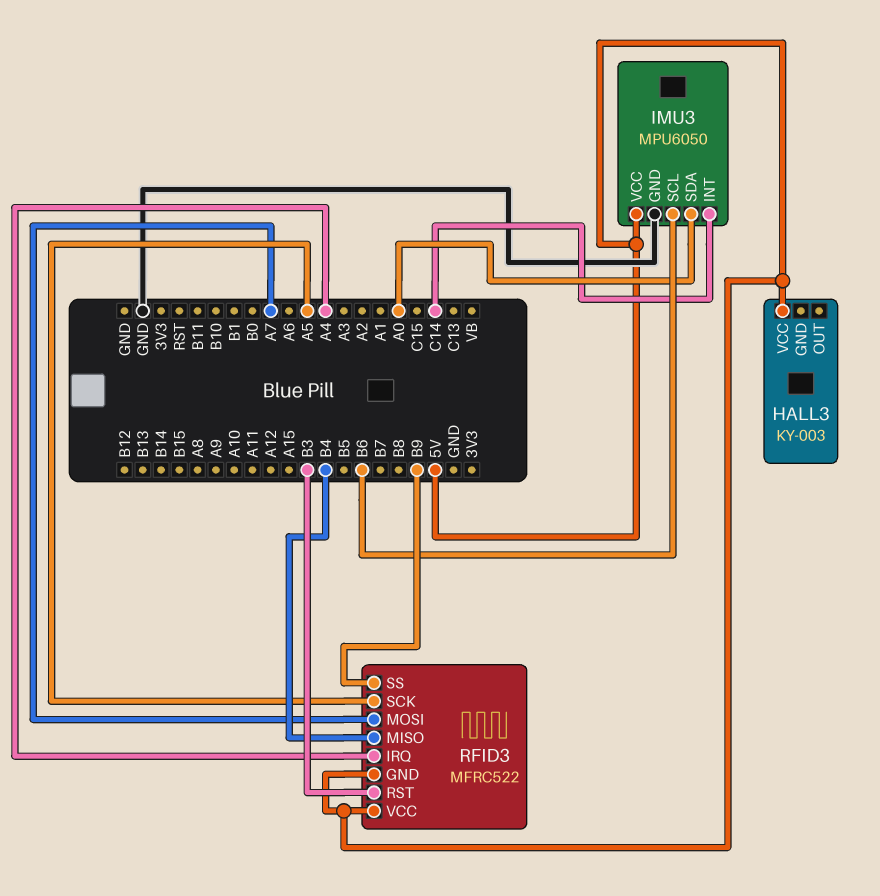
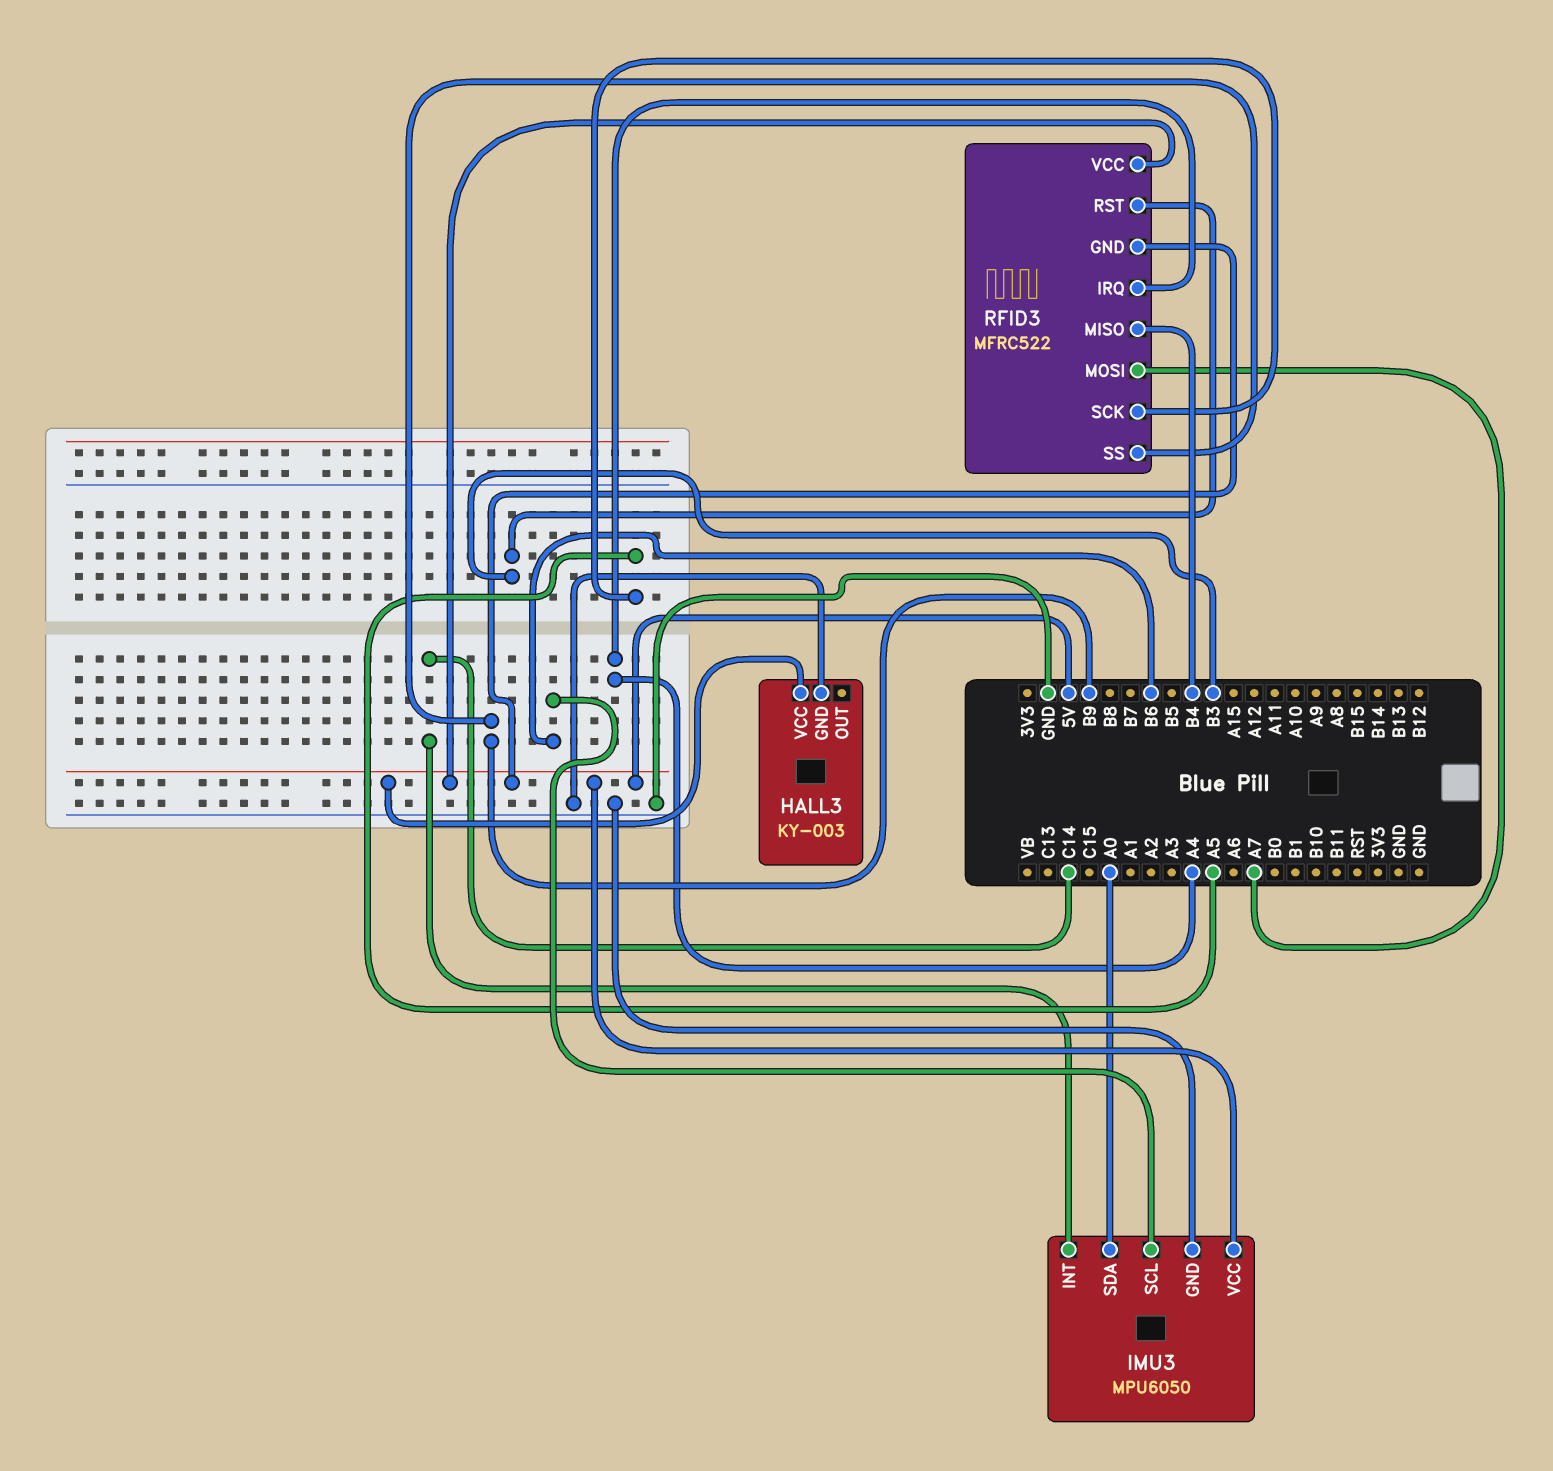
HALL3 pin GND: none -> GND

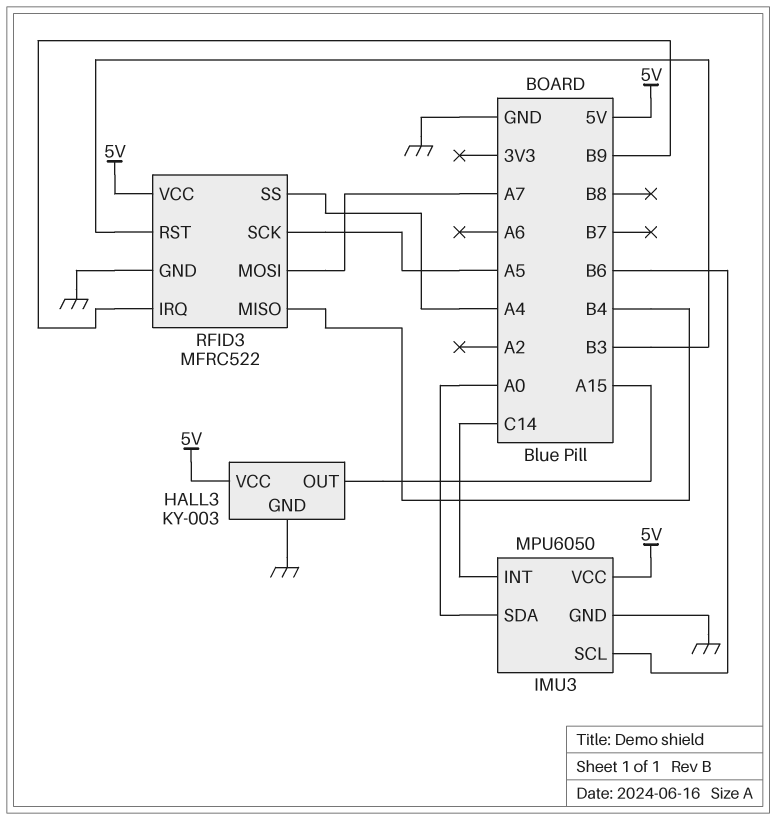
HALL3 pin OUT: none -> A15
RFID3 pin GND: 5V -> GND
RFID3 pin IRQ: A4 -> B9
RFID3 pin SS: B9 -> A4

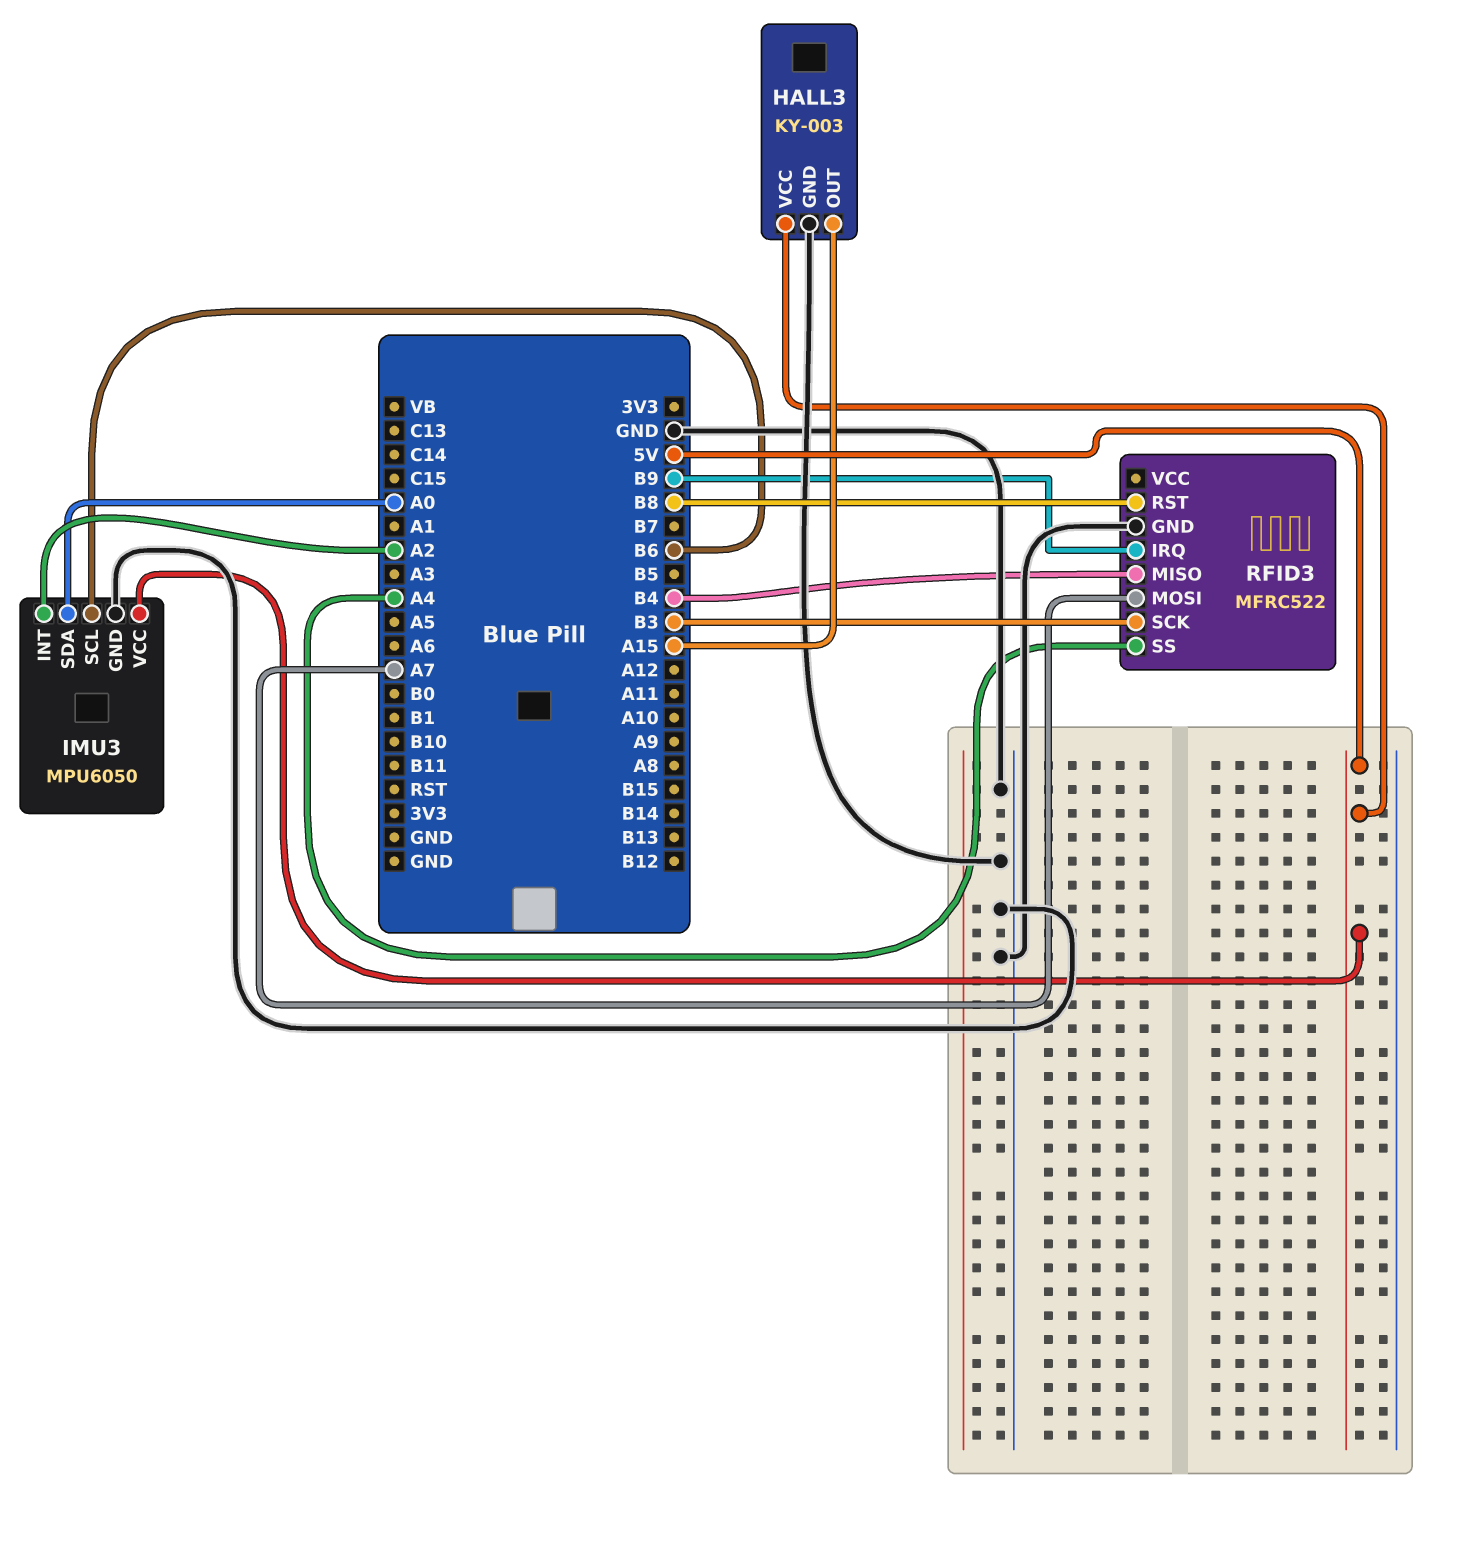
IMU3 pin INT: C14 -> A2
RFID3 pin RST: B3 -> B8
RFID3 pin SCK: A5 -> B3
RFID3 pin VCC: 5V -> none

